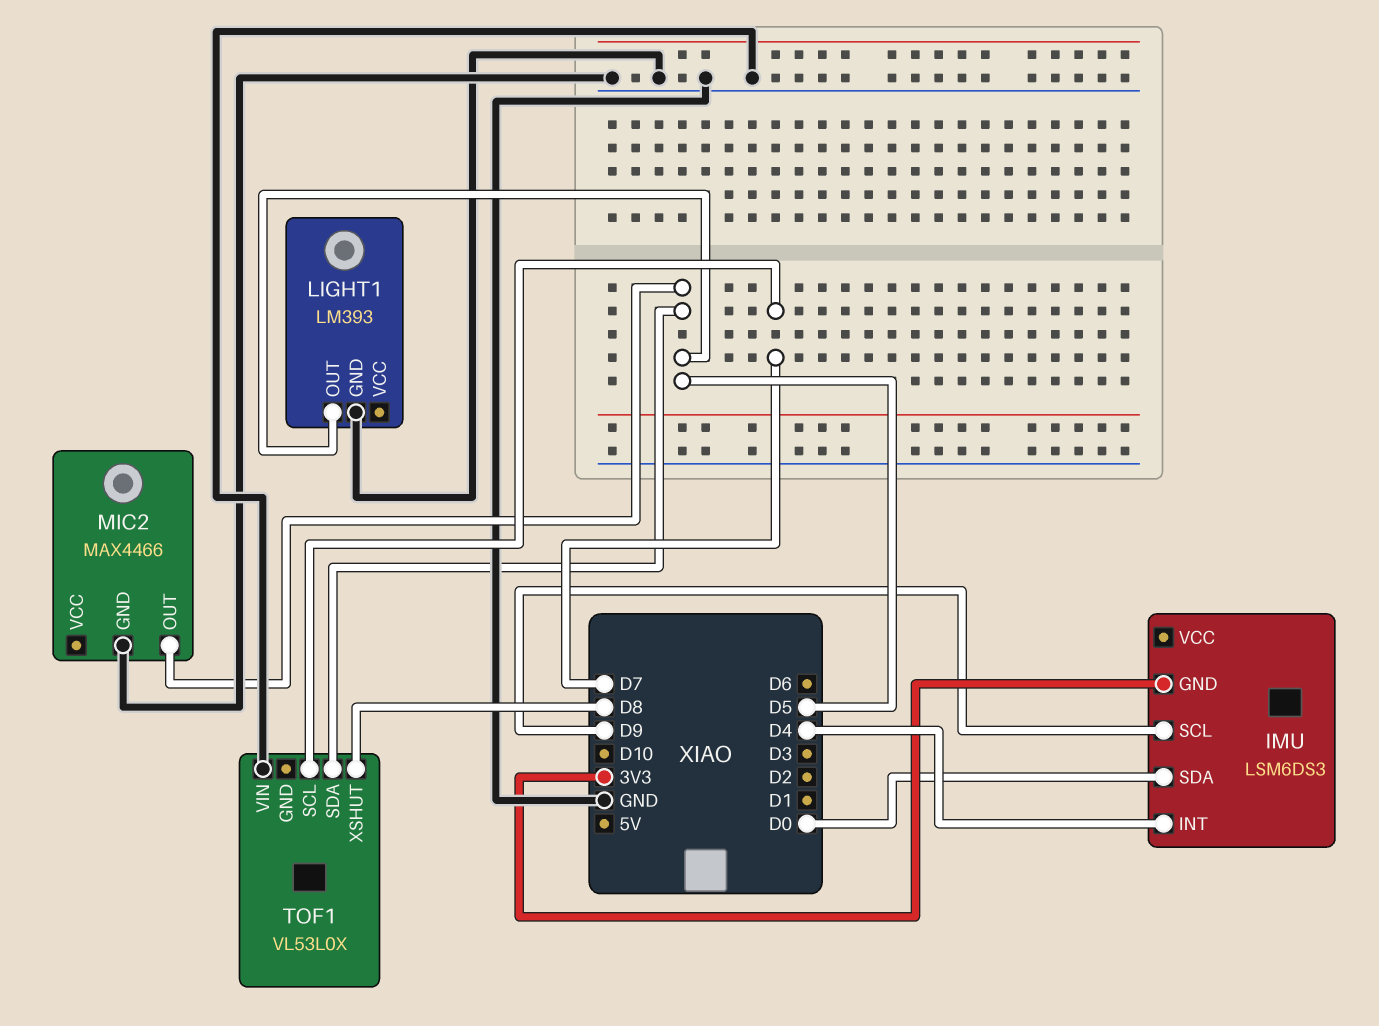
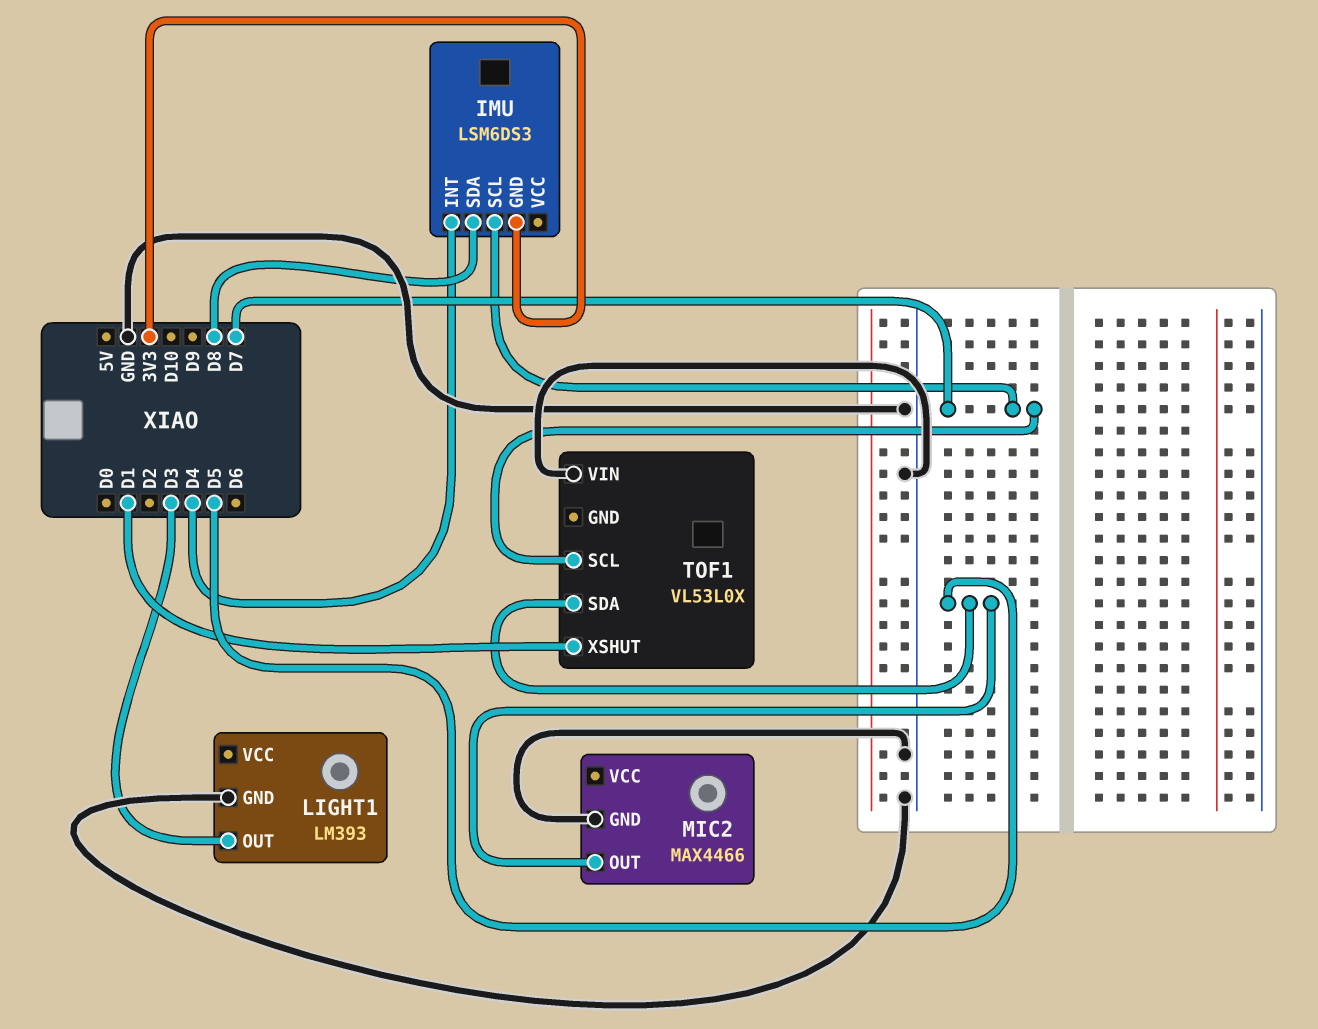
IMU pin SCL: D9 -> D7
IMU pin SDA: D0 -> D8
LIGHT1 pin OUT: D5 -> D3
TOF1 pin XSHUT: D8 -> D1

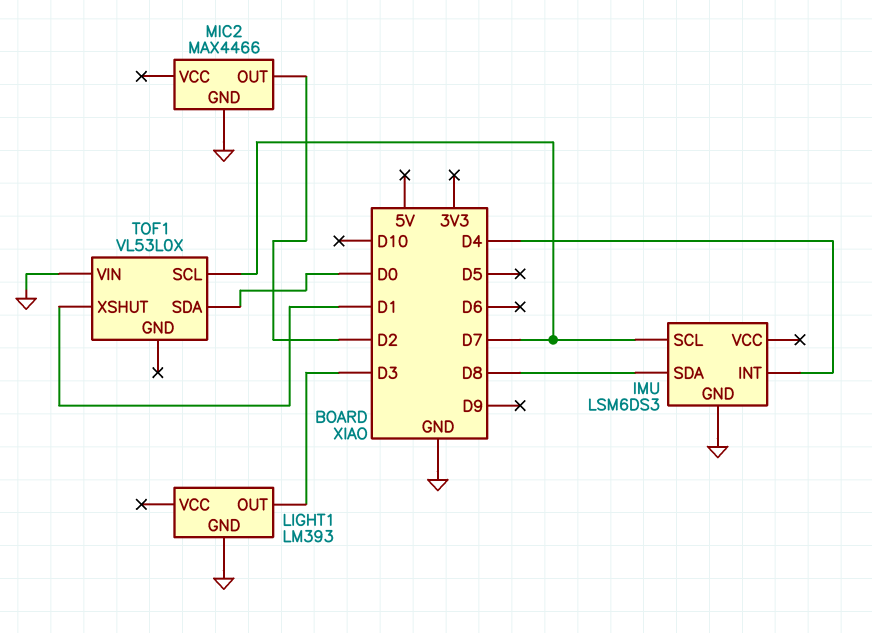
IMU pin GND: 3V3 -> GND
MIC2 pin OUT: D5 -> D2
TOF1 pin SDA: D5 -> D0

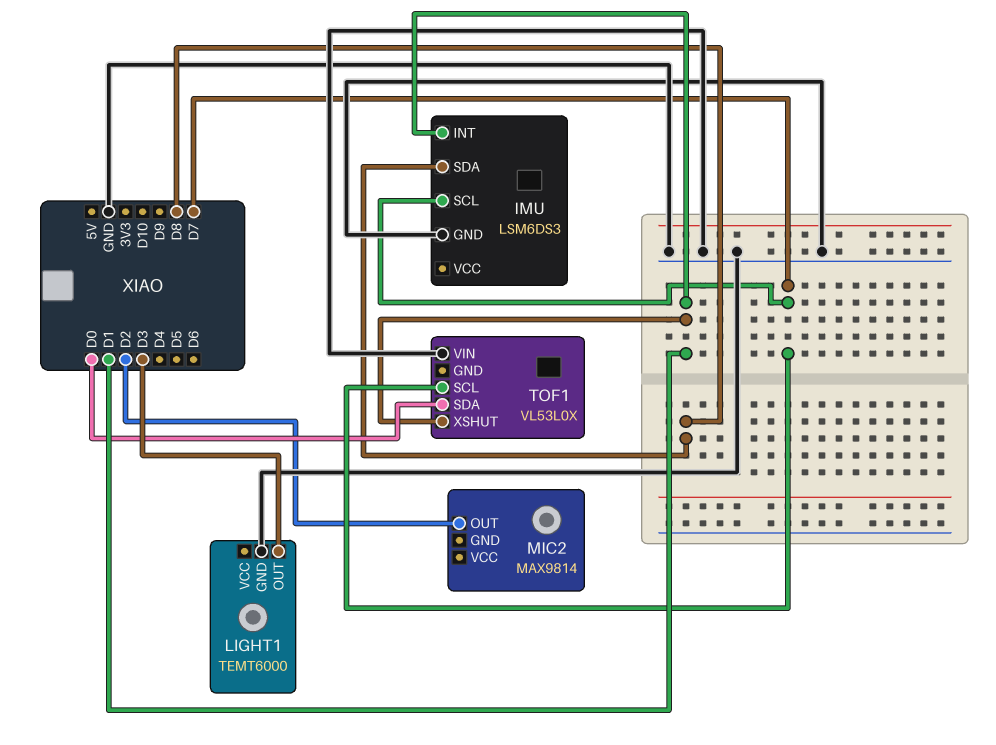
IMU pin INT: D4 -> D1
LIGHT1: LM393 -> TEMT6000
MIC2: MAX4466 -> MAX9814
MIC2 pin GND: GND -> none

